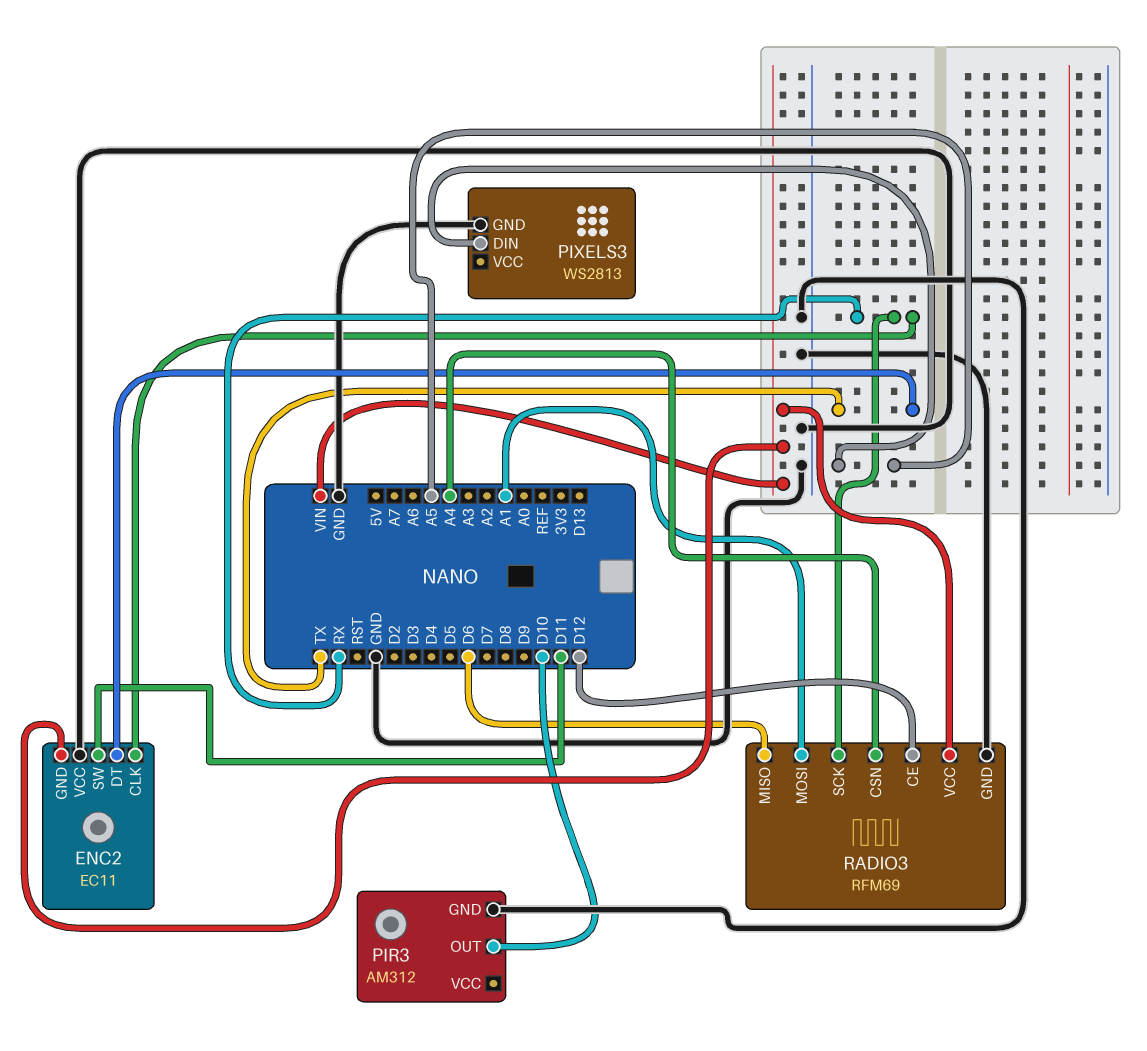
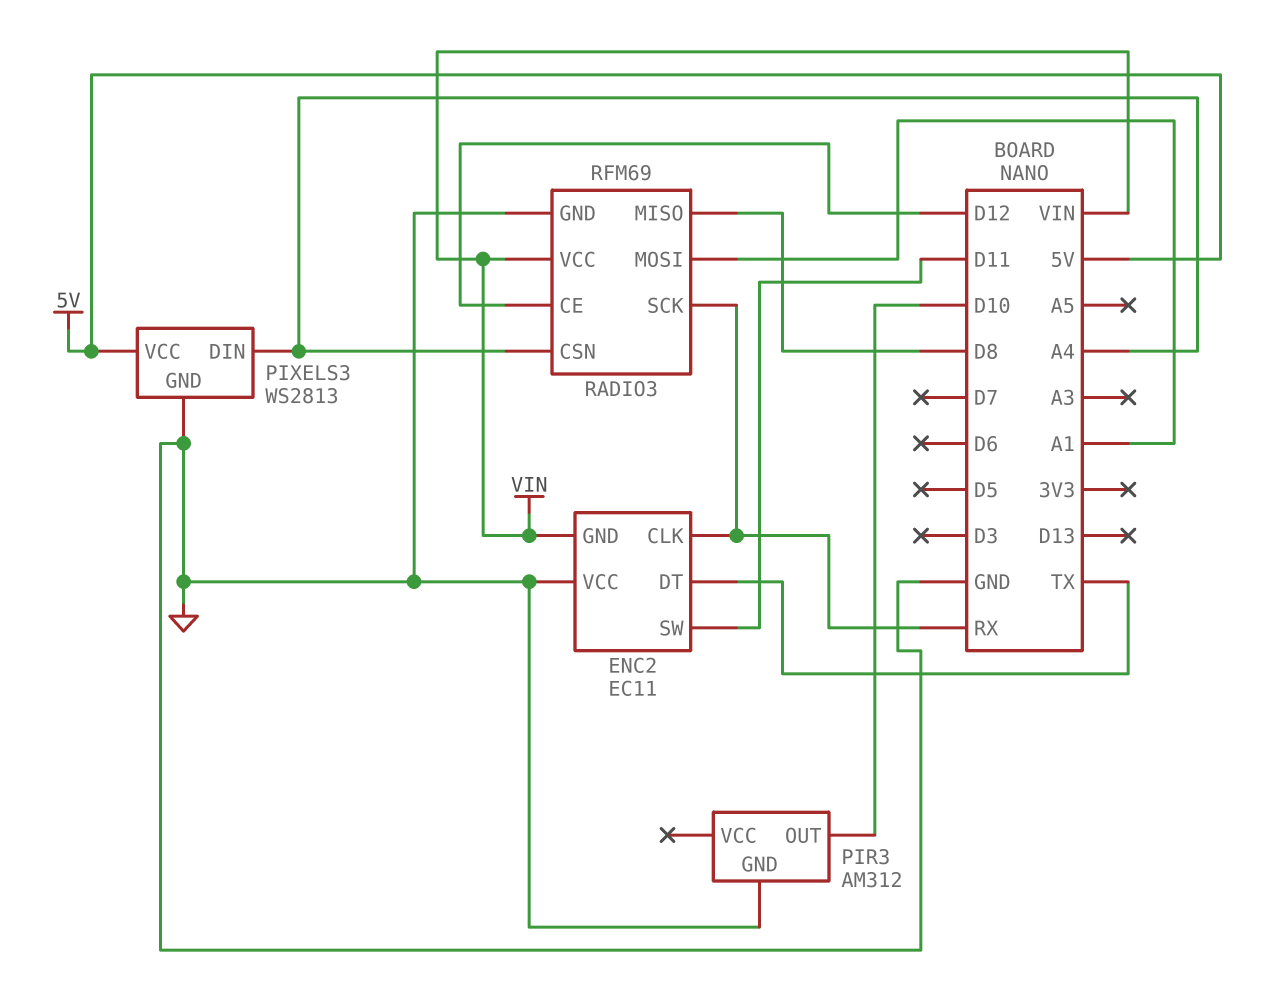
PIXELS3 pin DIN: A5 -> A4
PIXELS3 pin VCC: none -> 5V
RADIO3 pin MISO: D6 -> D8

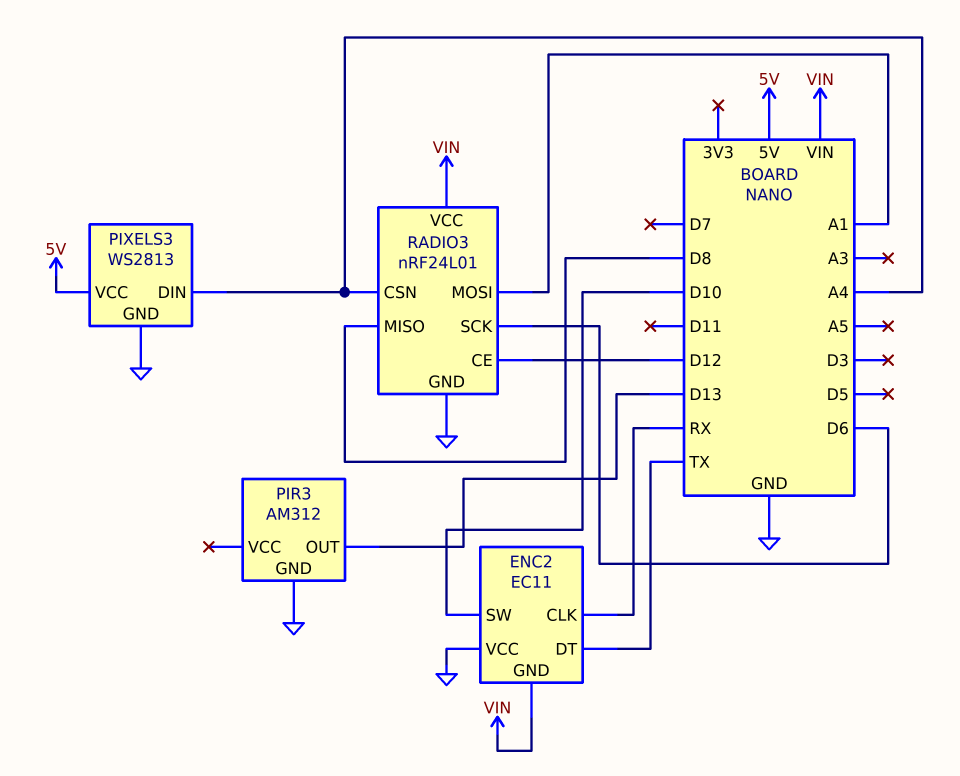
ENC2 pin SW: D11 -> D10
PIR3 pin OUT: D10 -> D13
RADIO3: RFM69 -> nRF24L01
RADIO3 pin SCK: RX -> D6

